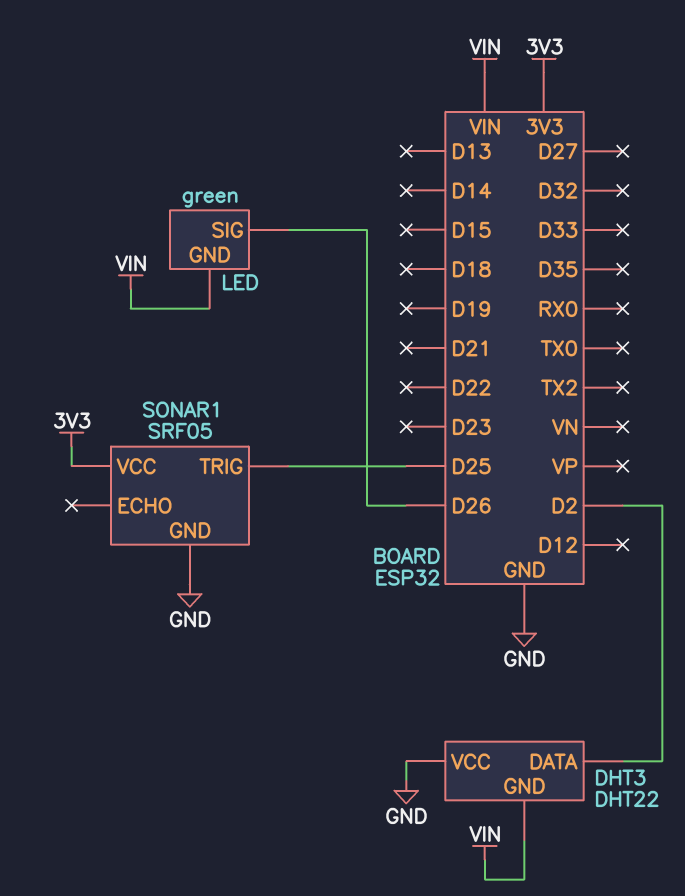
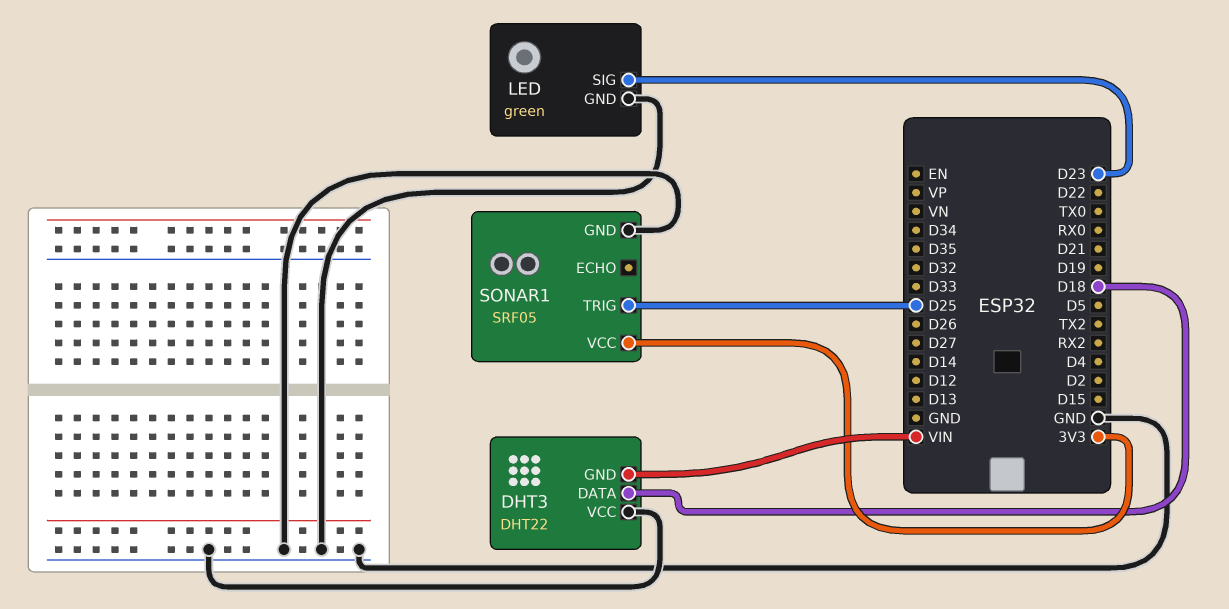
DHT3 pin DATA: D2 -> D18
LED pin GND: VIN -> GND
LED pin SIG: D26 -> D23

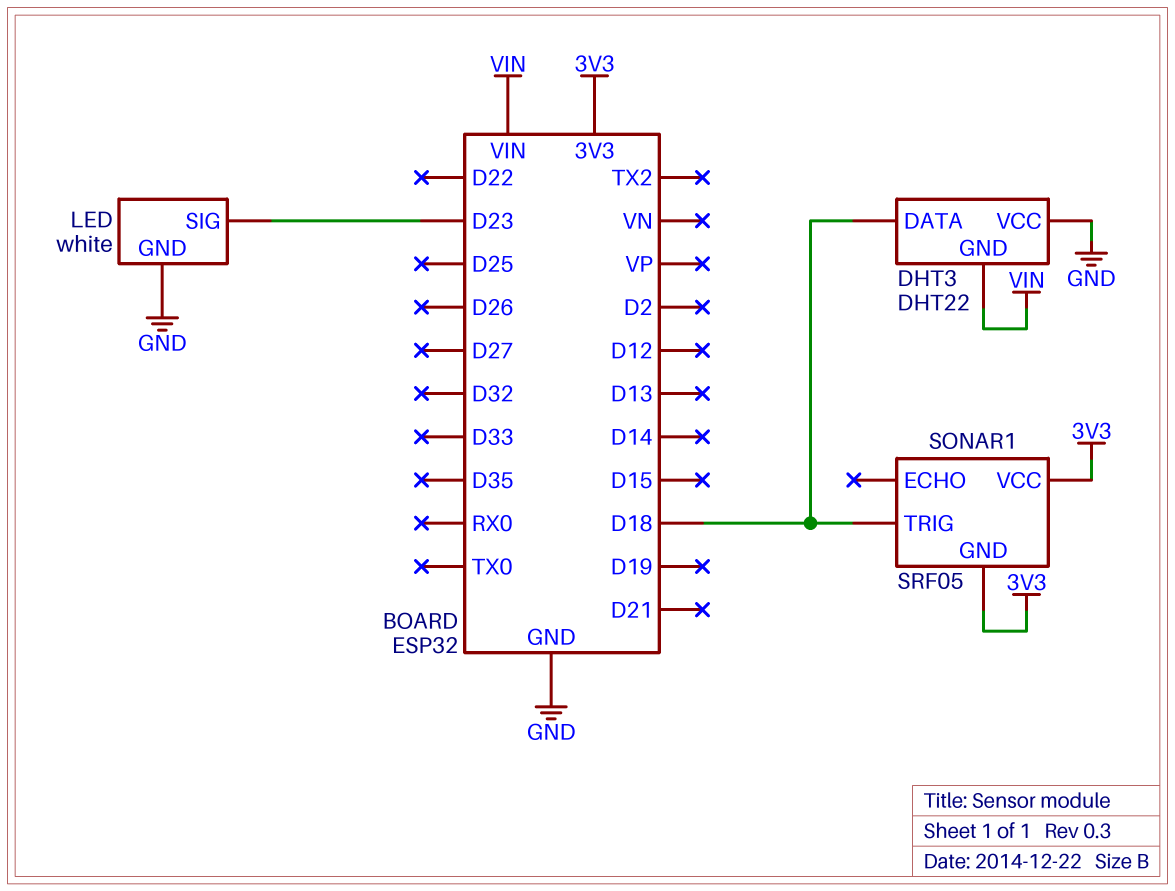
LED: green -> white
SONAR1 pin GND: GND -> 3V3
SONAR1 pin TRIG: D25 -> D18

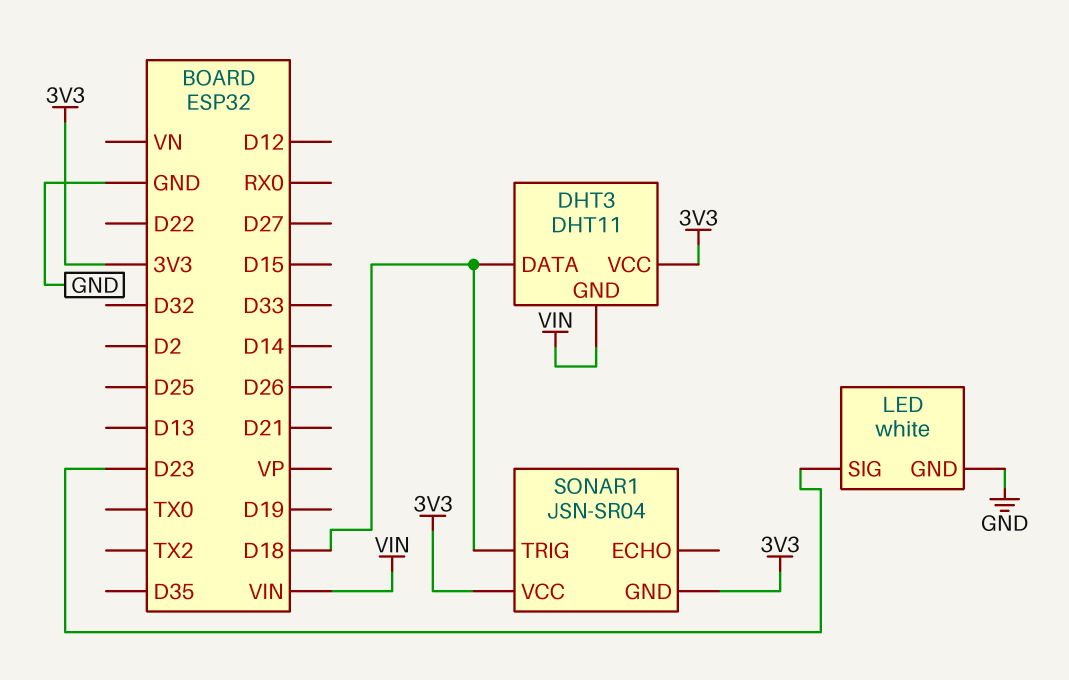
DHT3: DHT22 -> DHT11
DHT3 pin VCC: GND -> 3V3
SONAR1: SRF05 -> JSN-SR04

